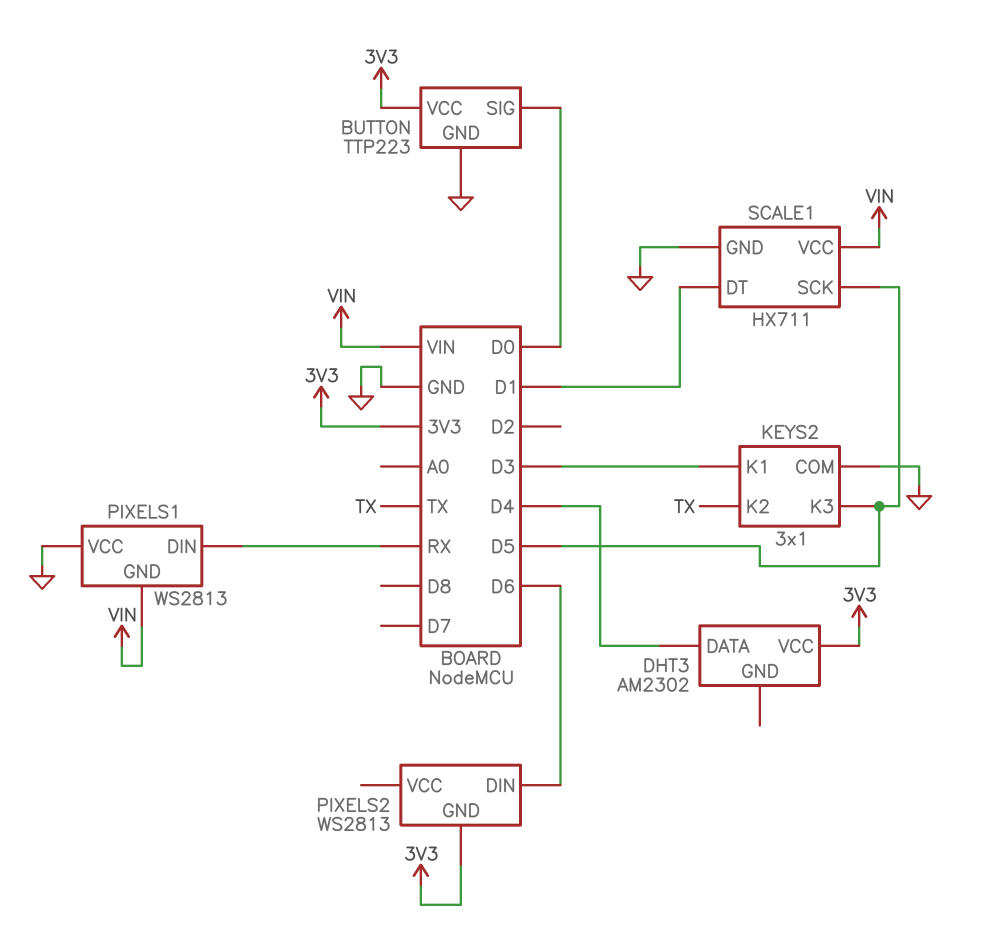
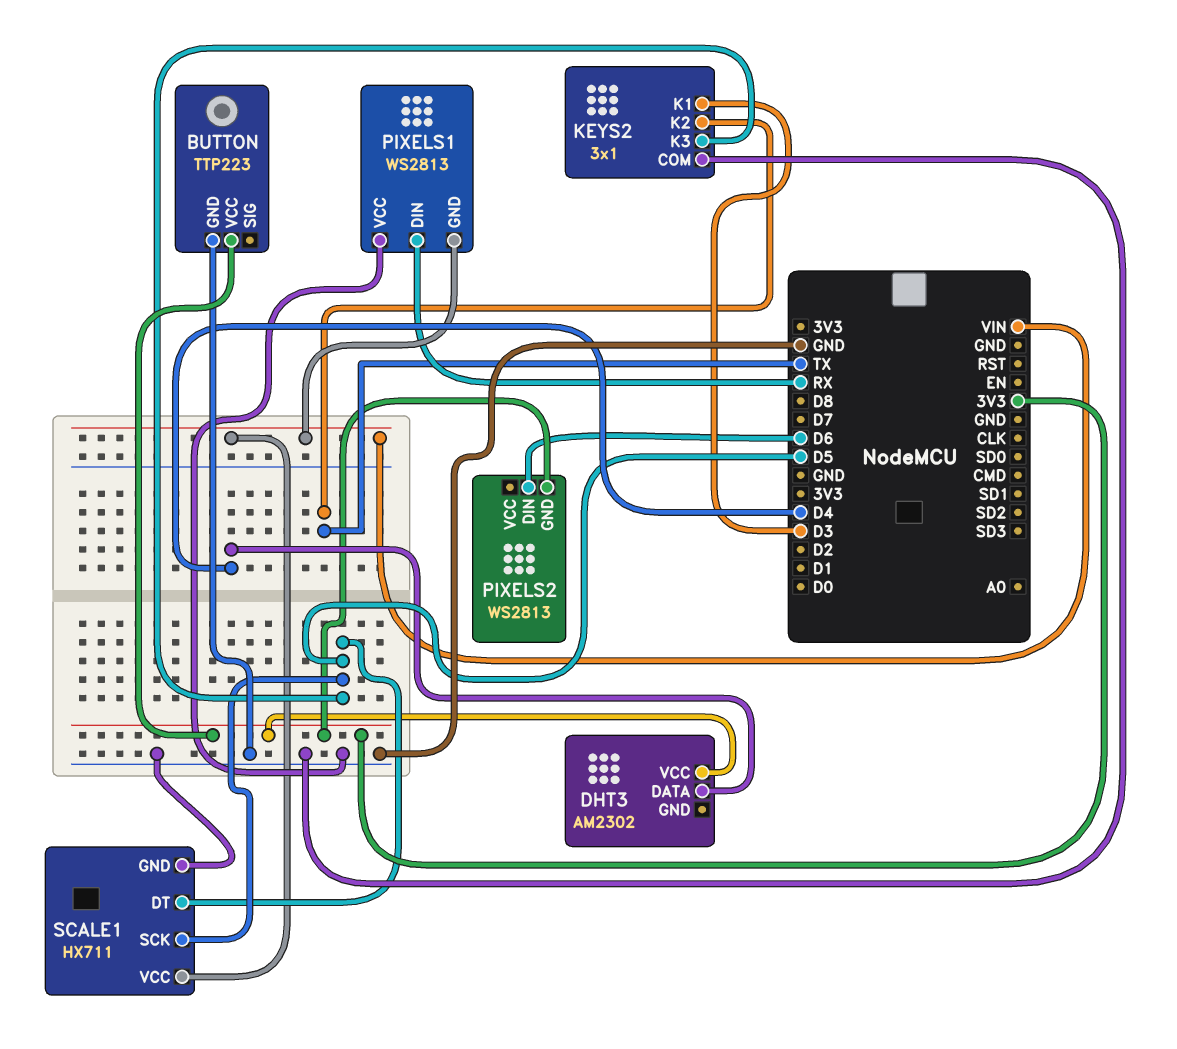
BUTTON pin SIG: D0 -> none
SCALE1 pin DT: D1 -> D5

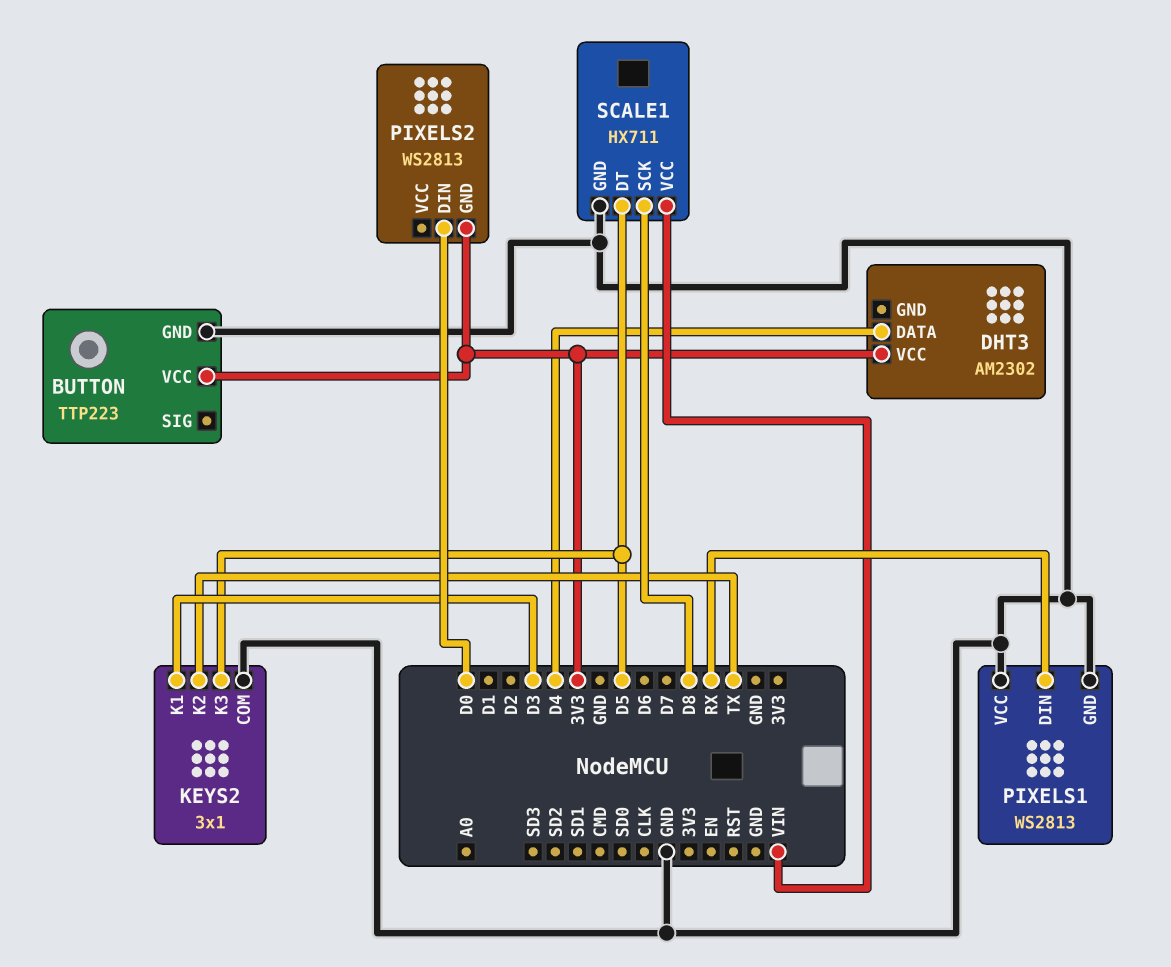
PIXELS1 pin GND: VIN -> GND
PIXELS2 pin DIN: D6 -> D0
SCALE1 pin SCK: D5 -> D8

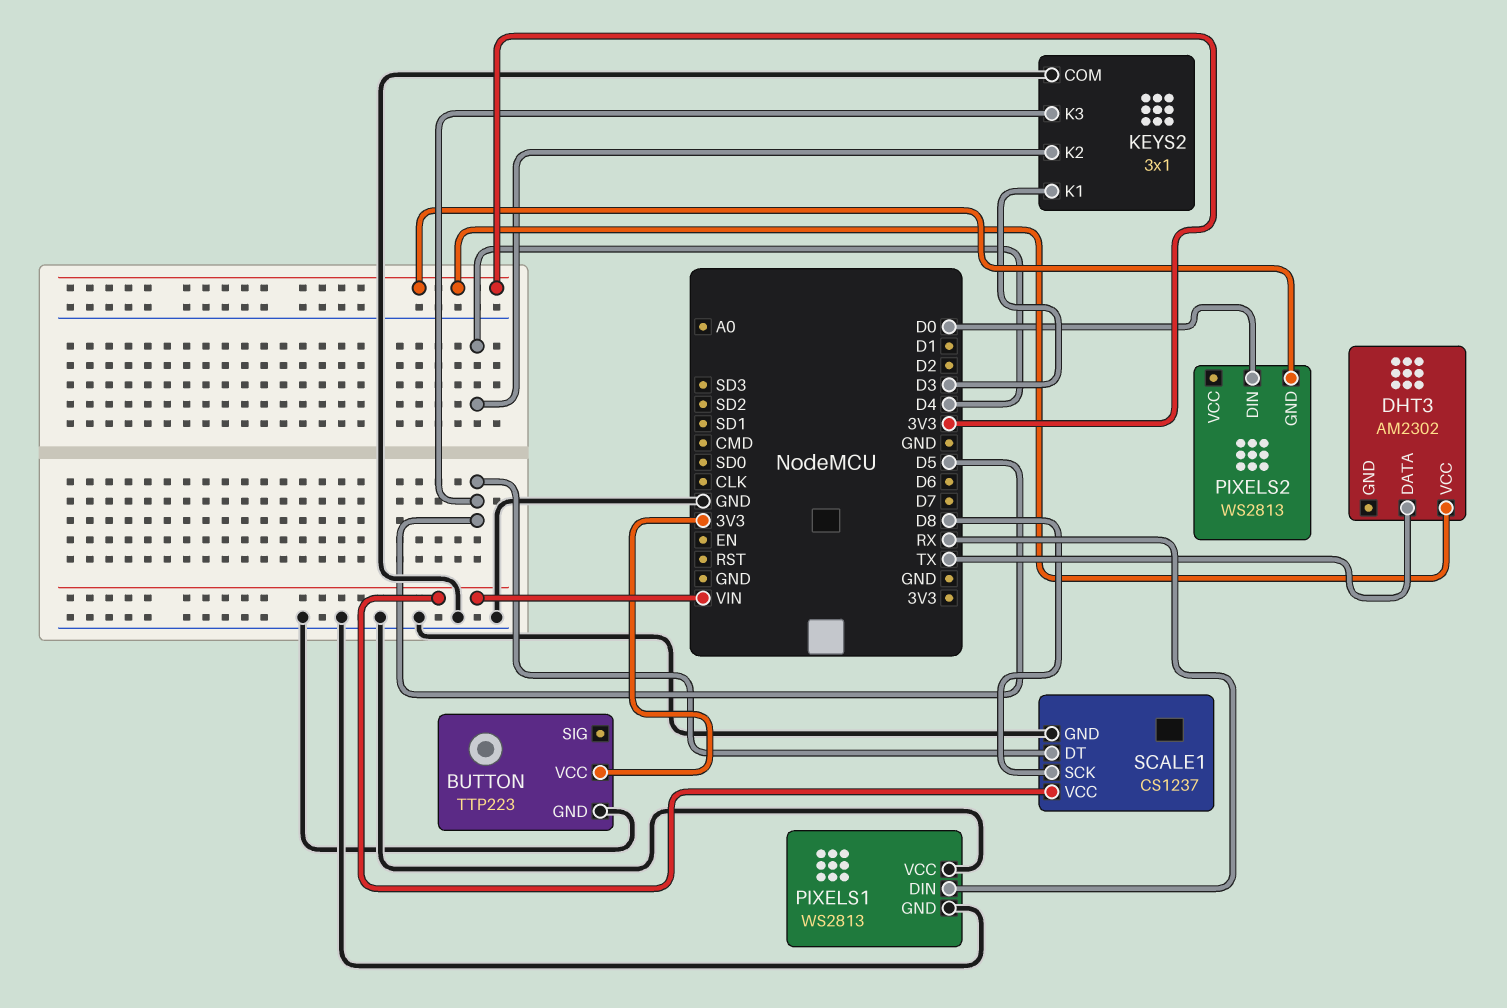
DHT3 pin DATA: D4 -> TX
KEYS2 pin K2: TX -> D4
SCALE1: HX711 -> CS1237

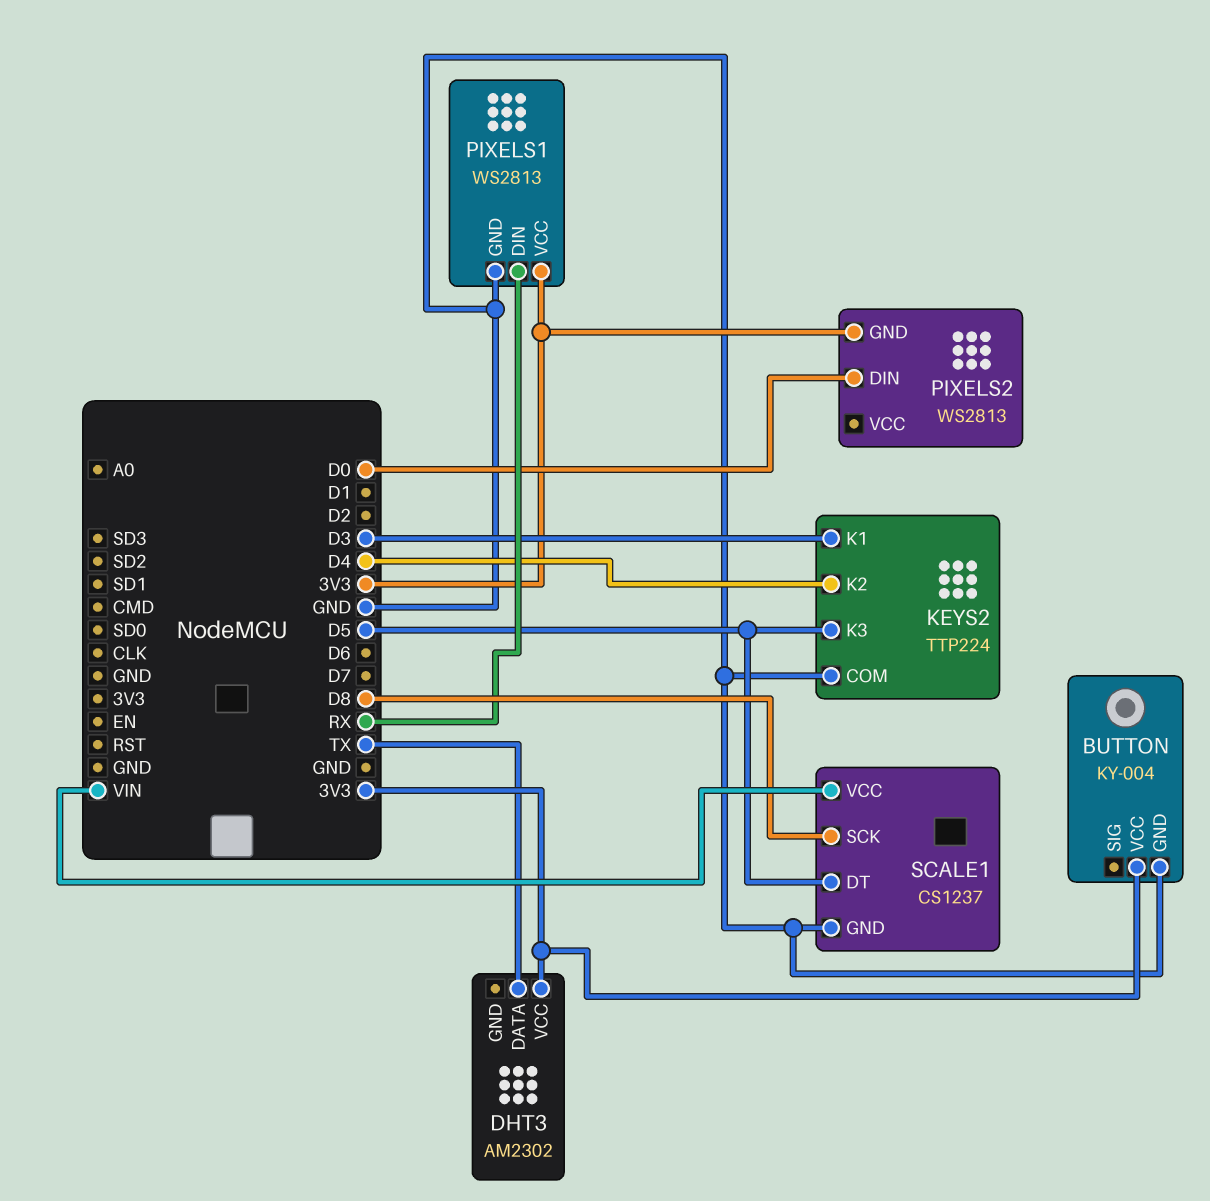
BUTTON: TTP223 -> KY-004
KEYS2: 3x1 -> TTP224
PIXELS1 pin VCC: GND -> 3V3

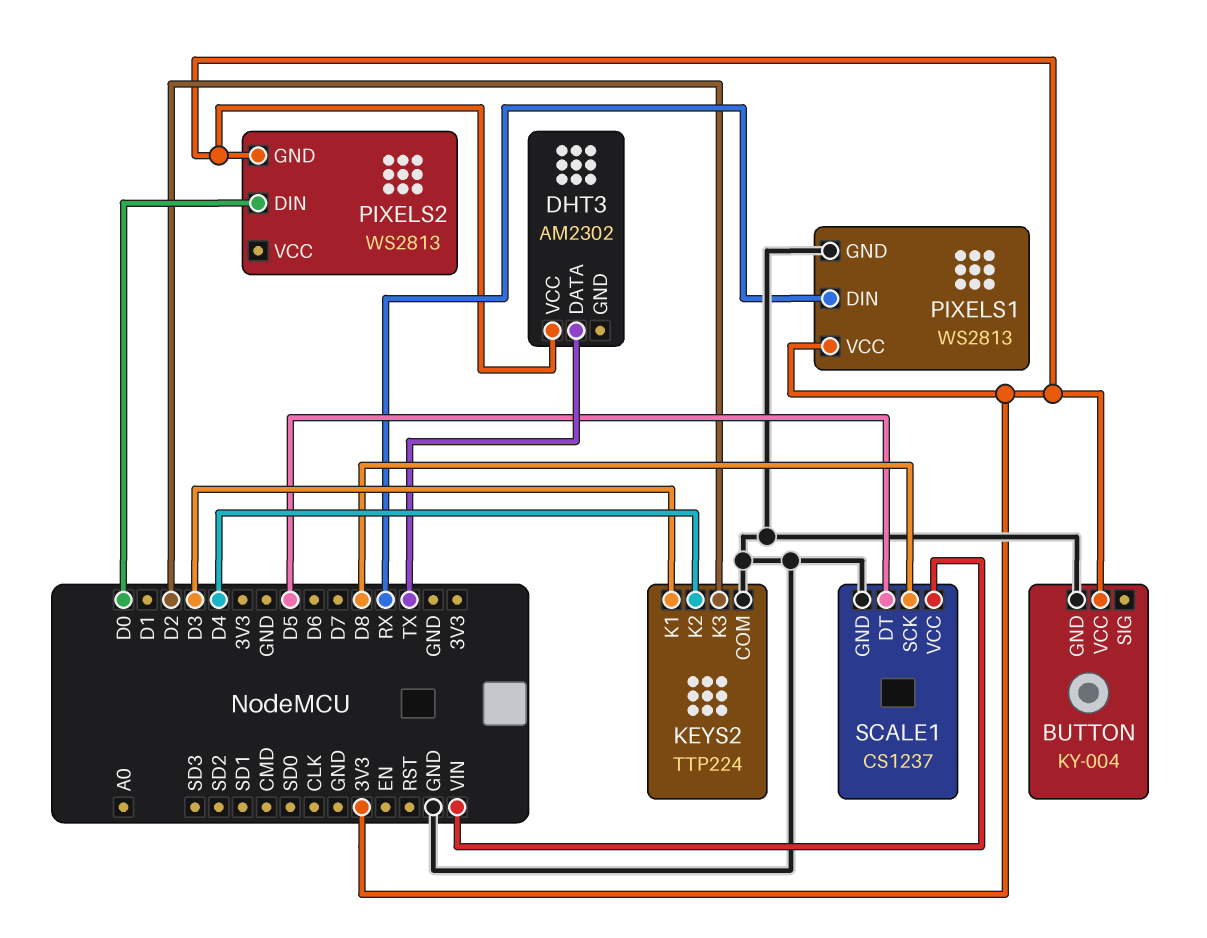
KEYS2 pin K3: D5 -> D2

